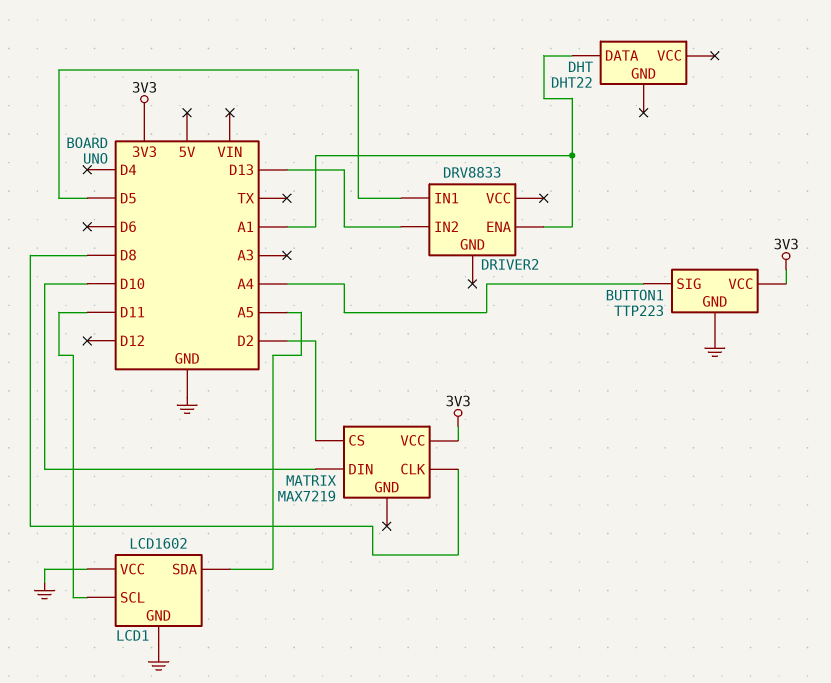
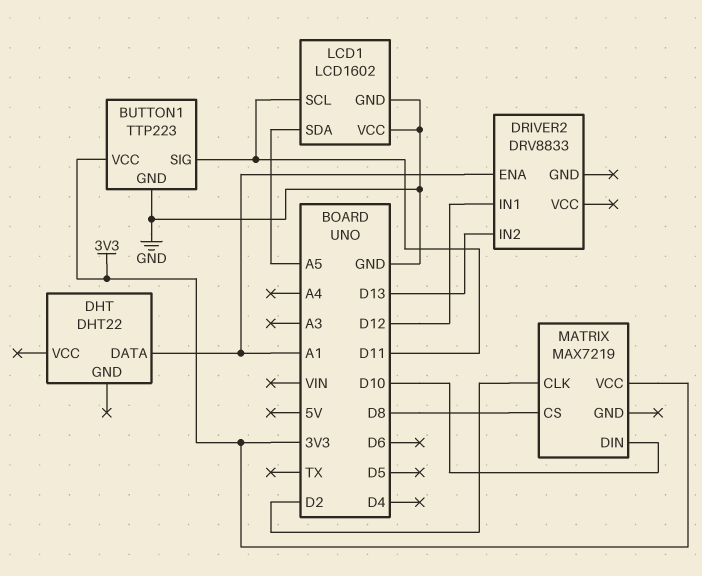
BUTTON1 pin SIG: A4 -> D11
DRIVER2 pin IN1: D5 -> D12
MATRIX pin CLK: D8 -> D2
MATRIX pin CS: D2 -> D8

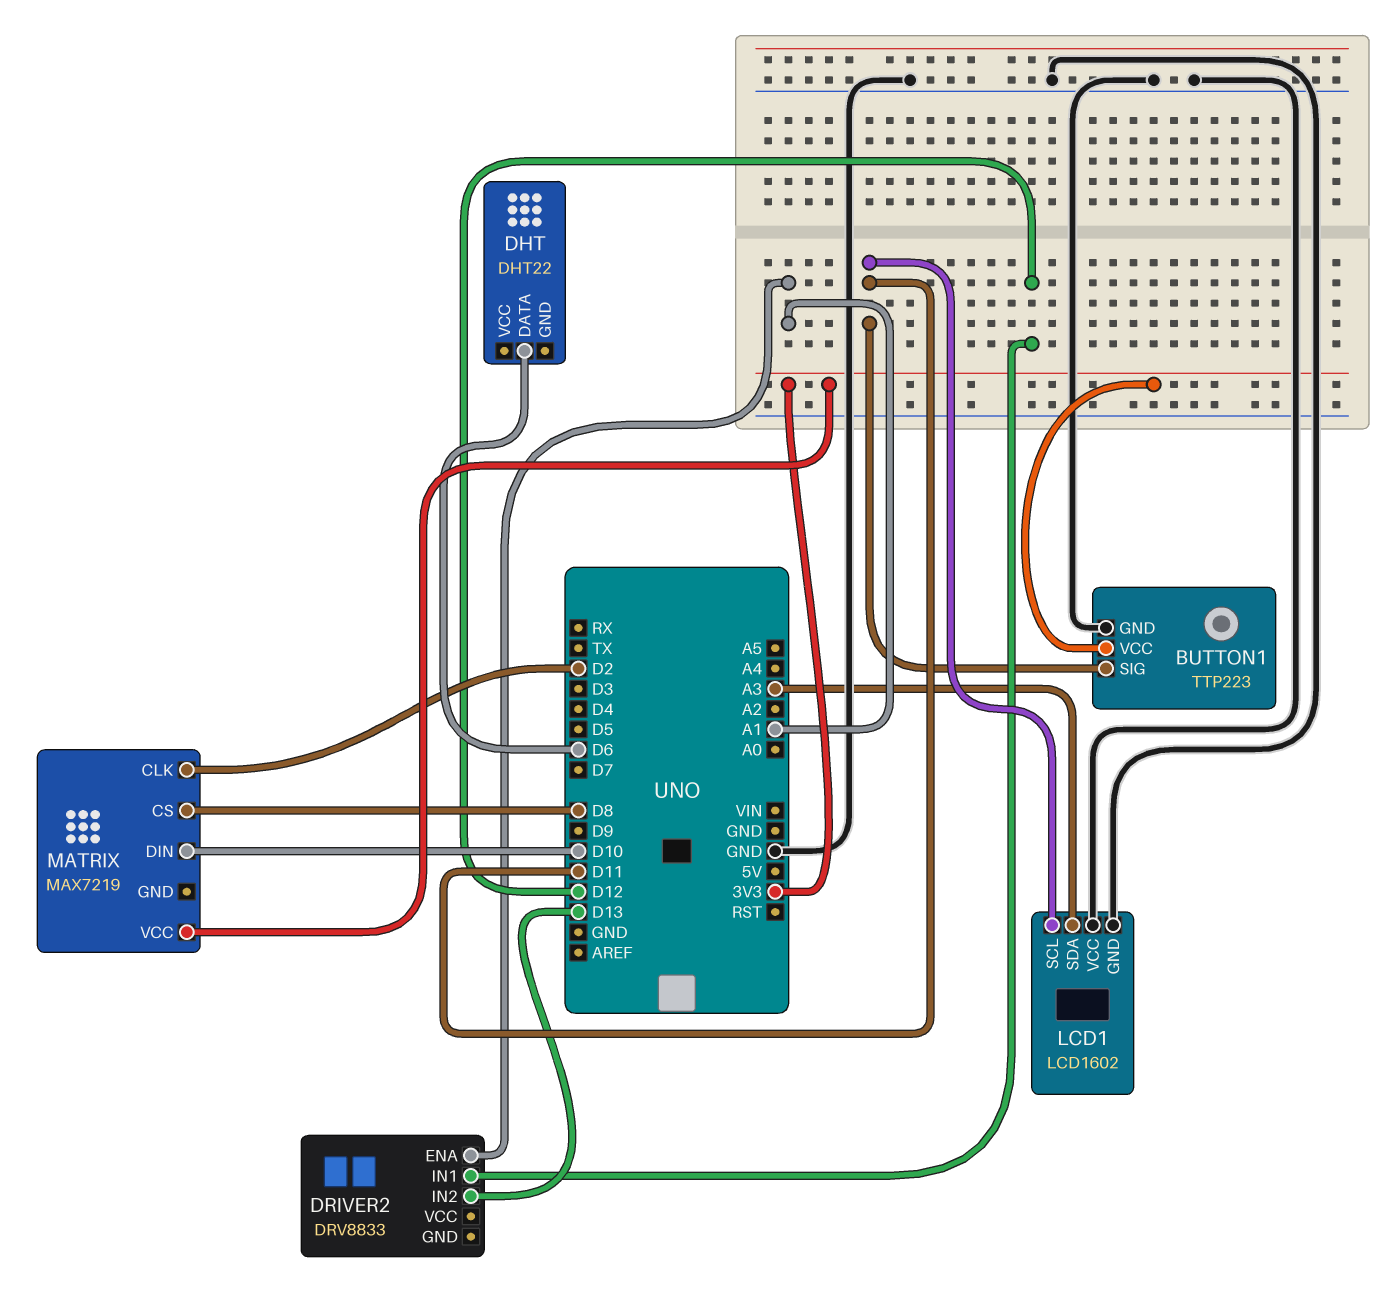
DHT pin DATA: A1 -> D6
LCD1 pin SDA: A5 -> A3

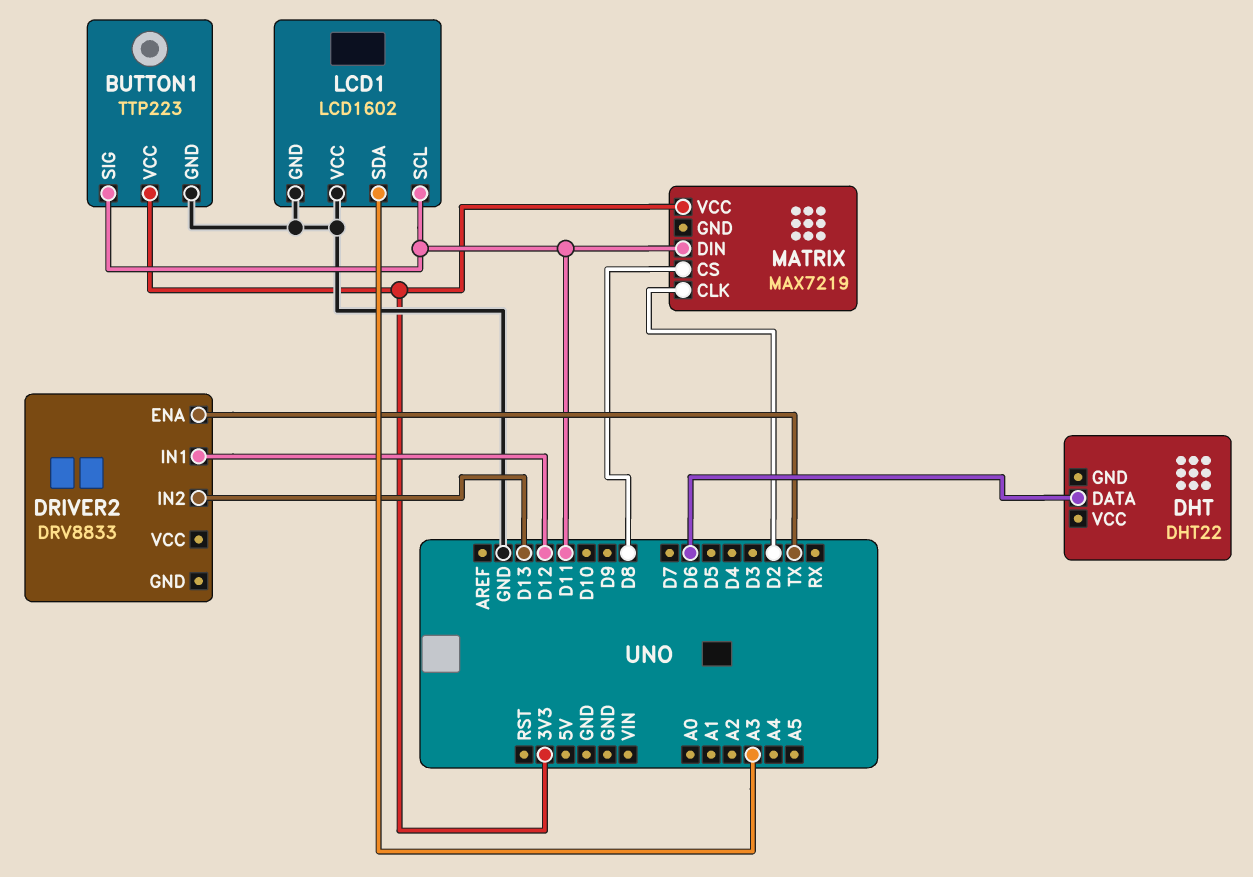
DRIVER2 pin ENA: A1 -> TX
MATRIX pin DIN: D10 -> D11

